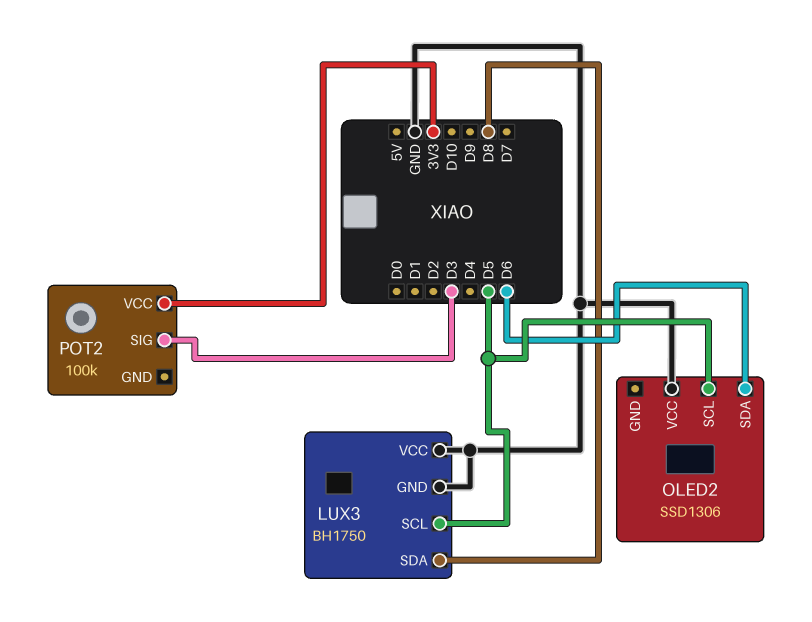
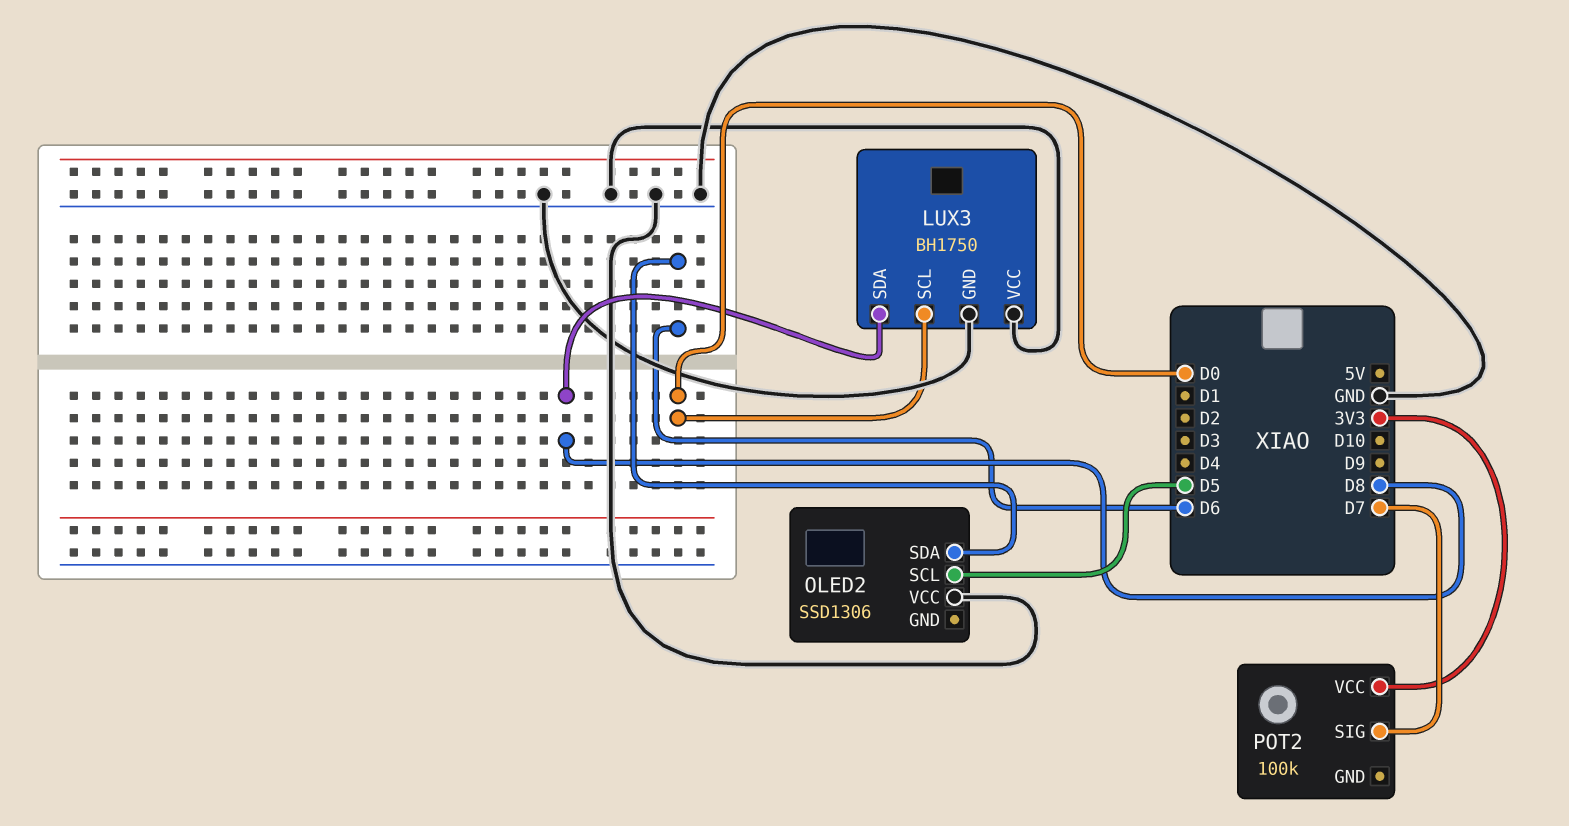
LUX3 pin SCL: D5 -> D0
POT2 pin SIG: D3 -> D7

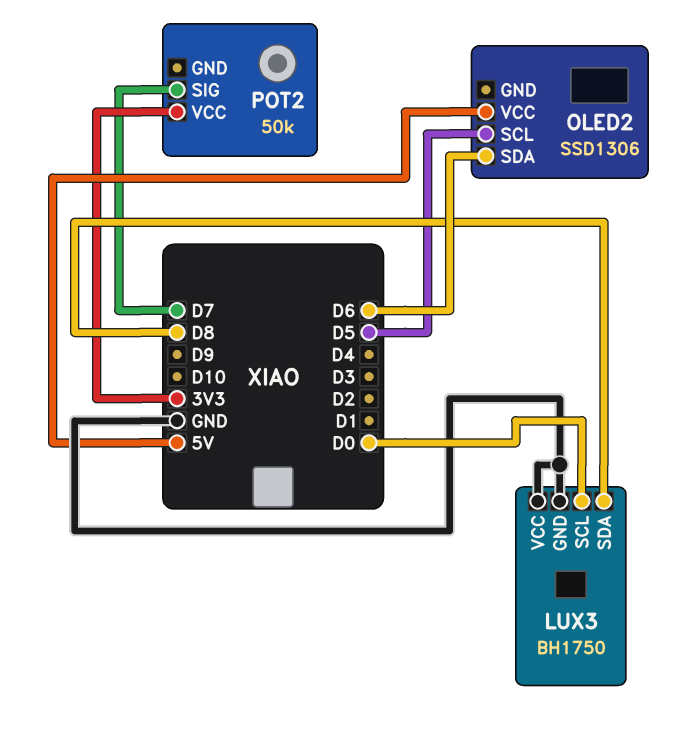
OLED2 pin VCC: GND -> 5V
POT2: 100k -> 50k

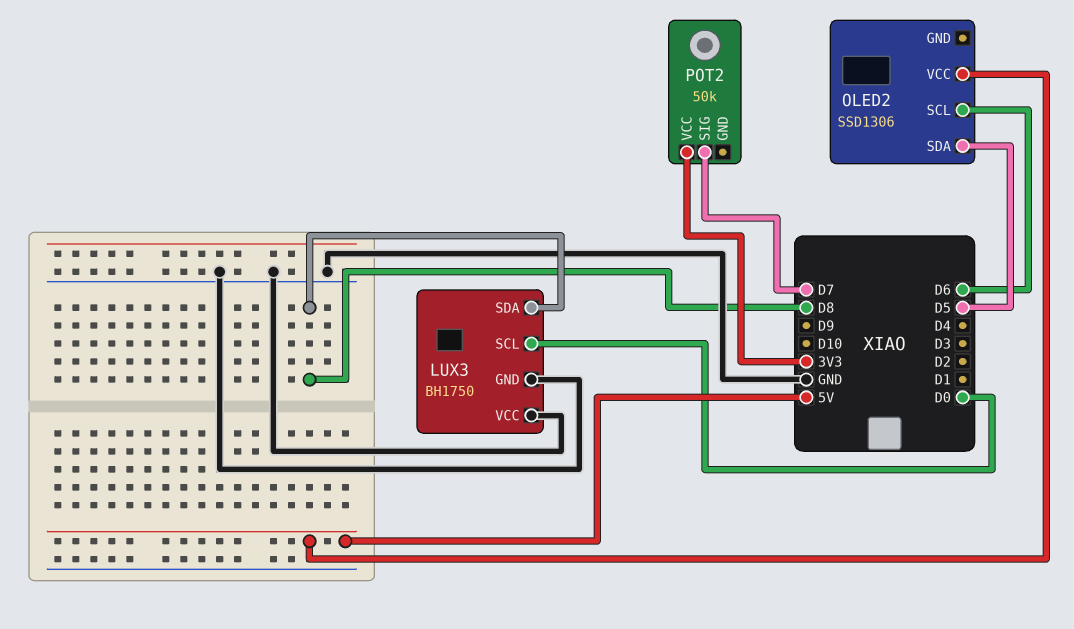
OLED2 pin SCL: D5 -> D6
OLED2 pin SDA: D6 -> D5

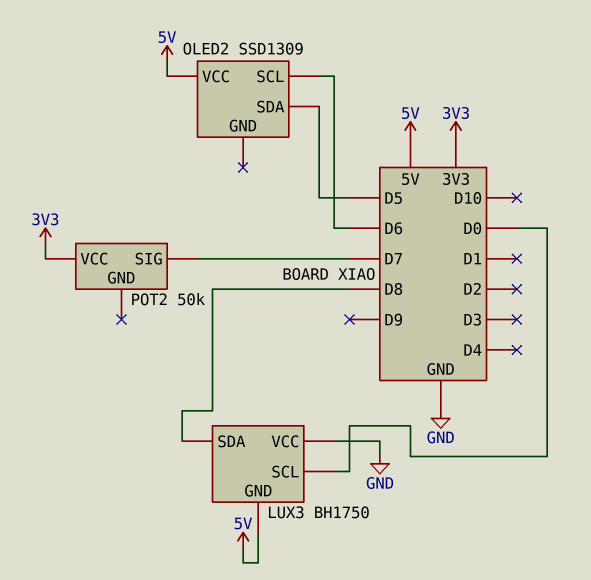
LUX3 pin GND: GND -> 5V
OLED2: SSD1306 -> SSD1309

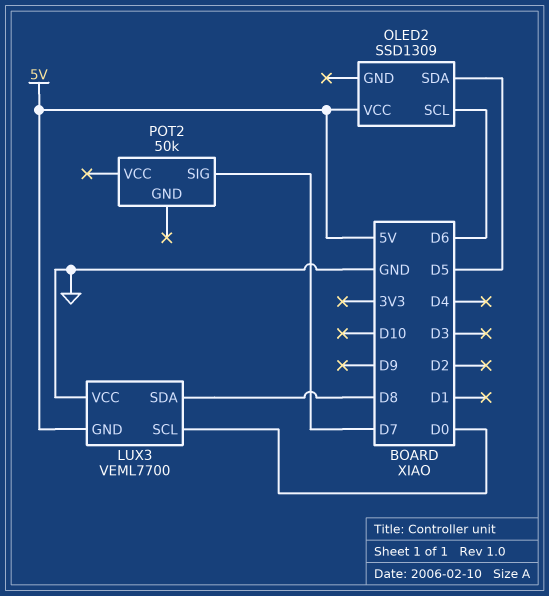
LUX3: BH1750 -> VEML7700
POT2 pin VCC: 3V3 -> none

